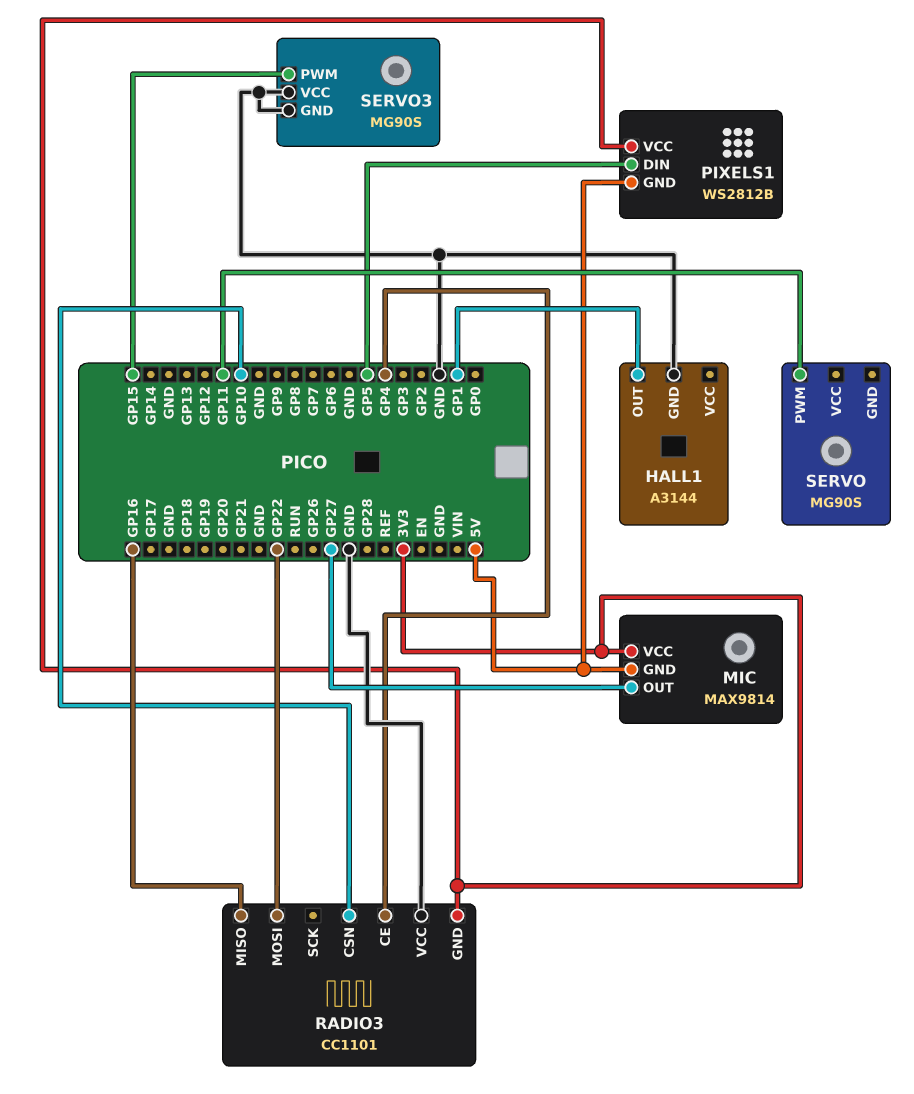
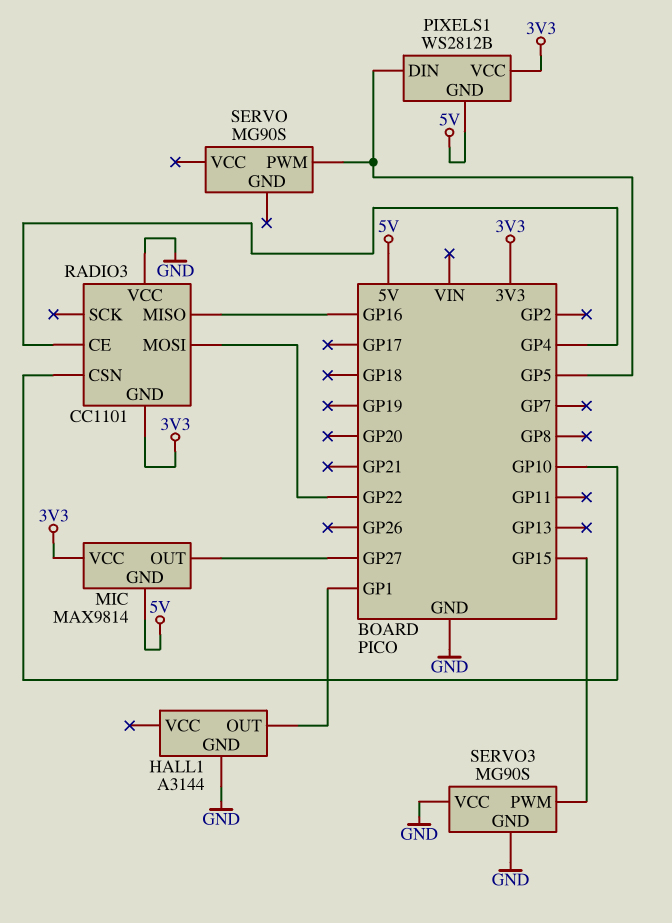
SERVO pin PWM: GP11 -> GP5

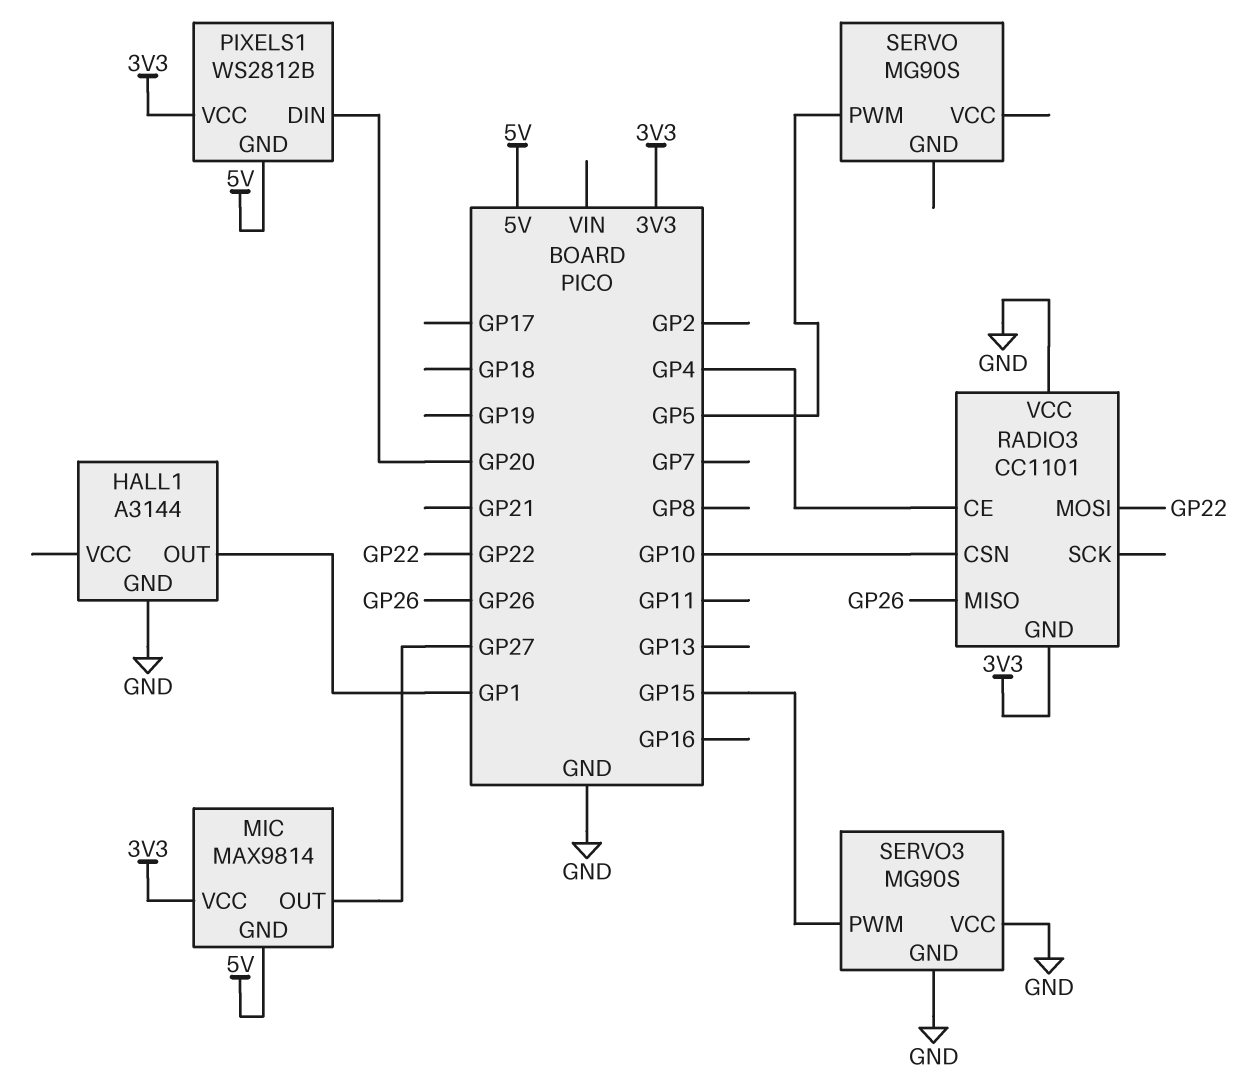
PIXELS1 pin DIN: GP5 -> GP20
RADIO3 pin MISO: GP16 -> GP26

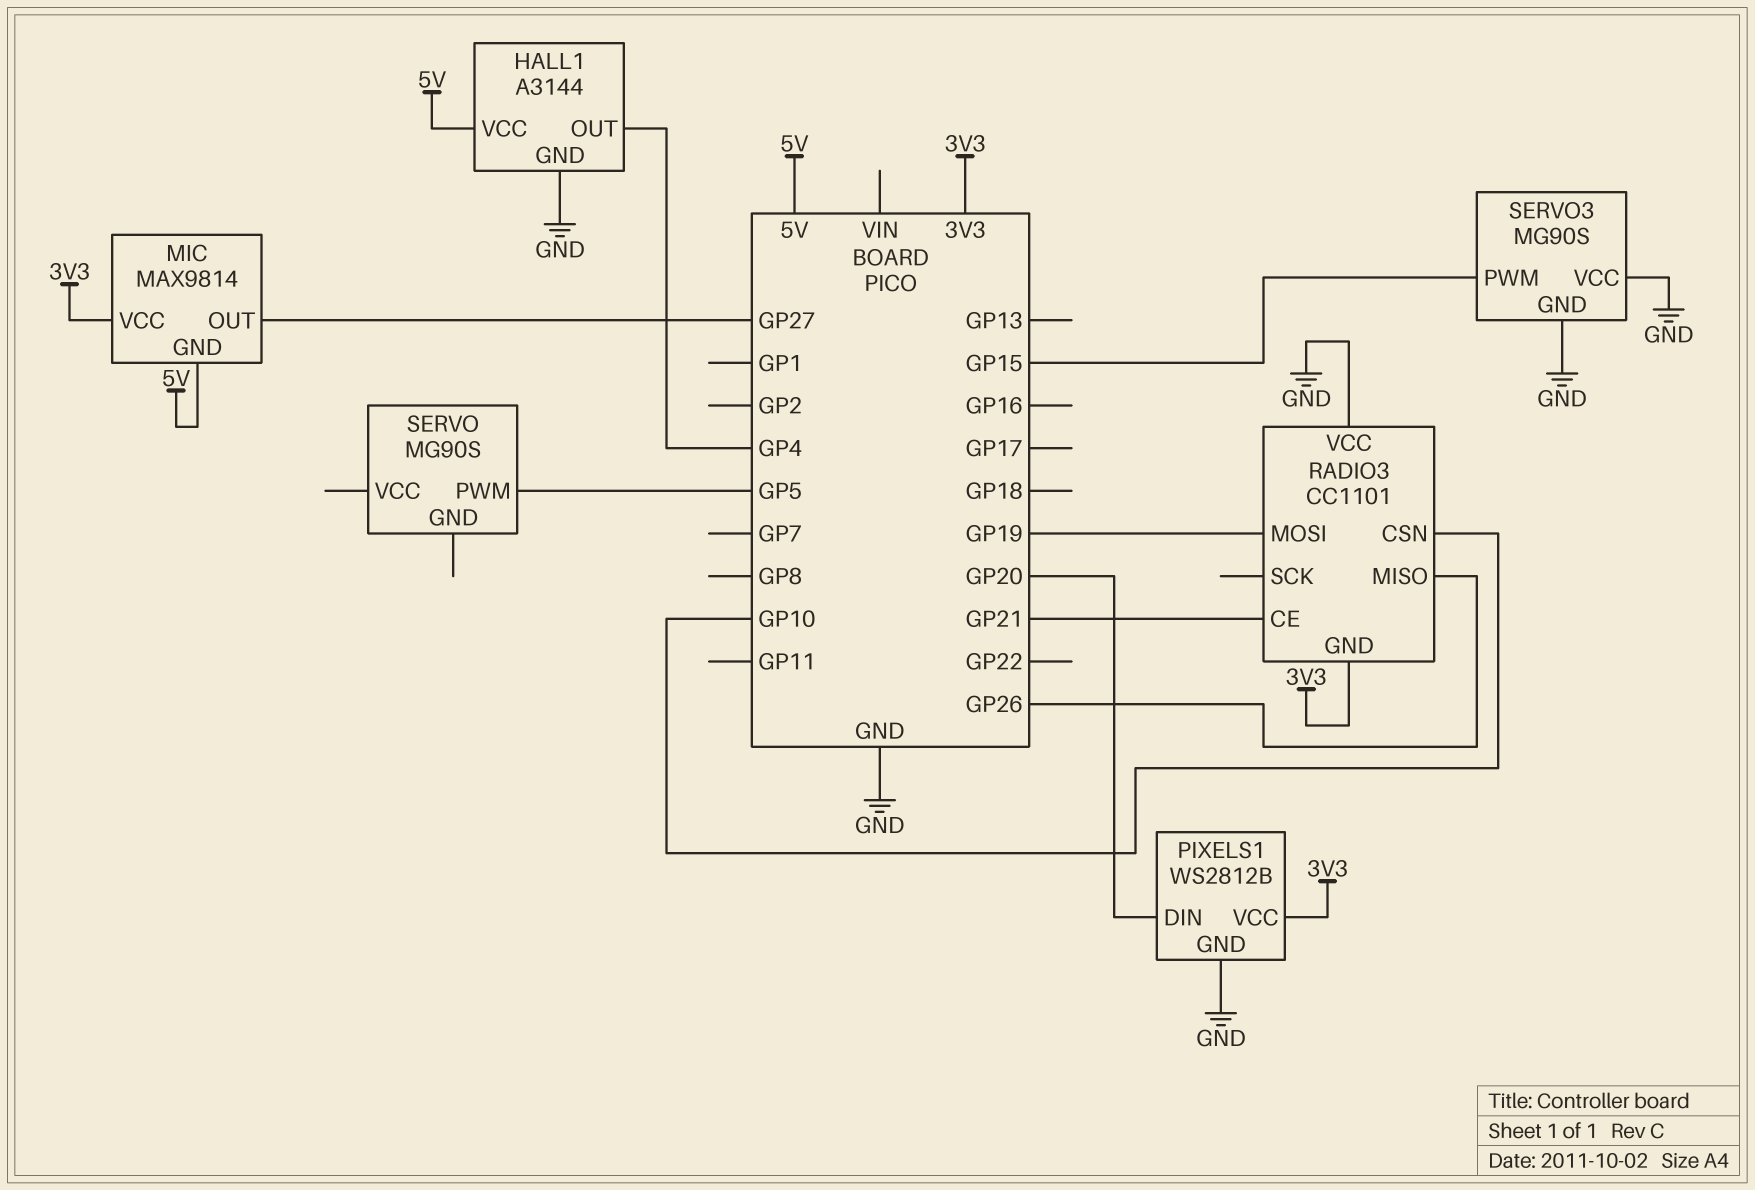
HALL1 pin OUT: GP1 -> GP4
HALL1 pin VCC: none -> 5V
PIXELS1 pin GND: 5V -> GND
RADIO3 pin CE: GP4 -> GP21
RADIO3 pin MOSI: GP22 -> GP19

